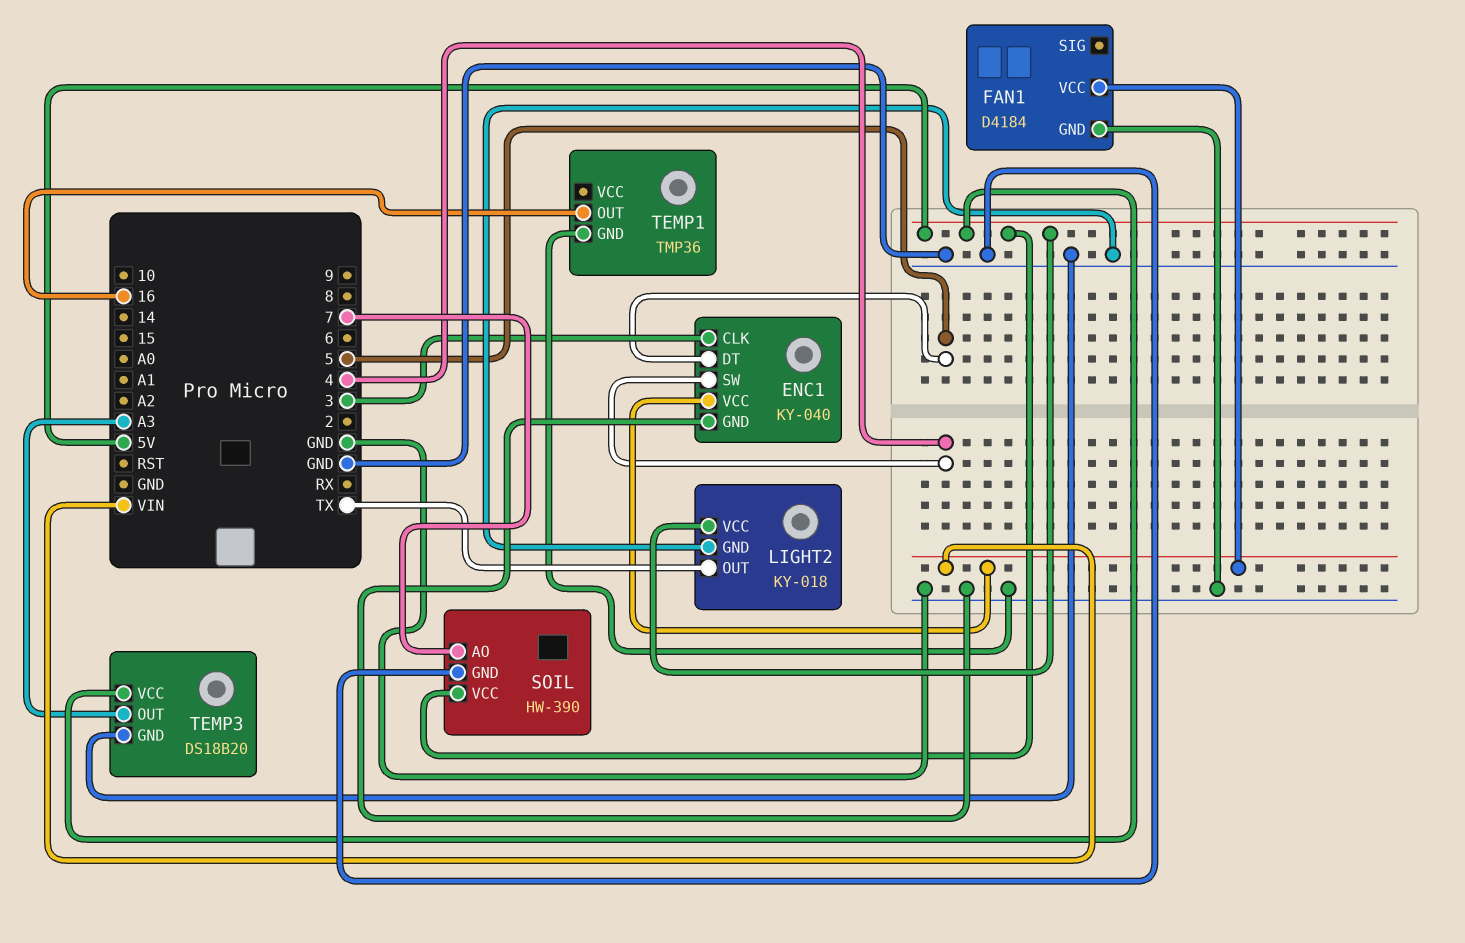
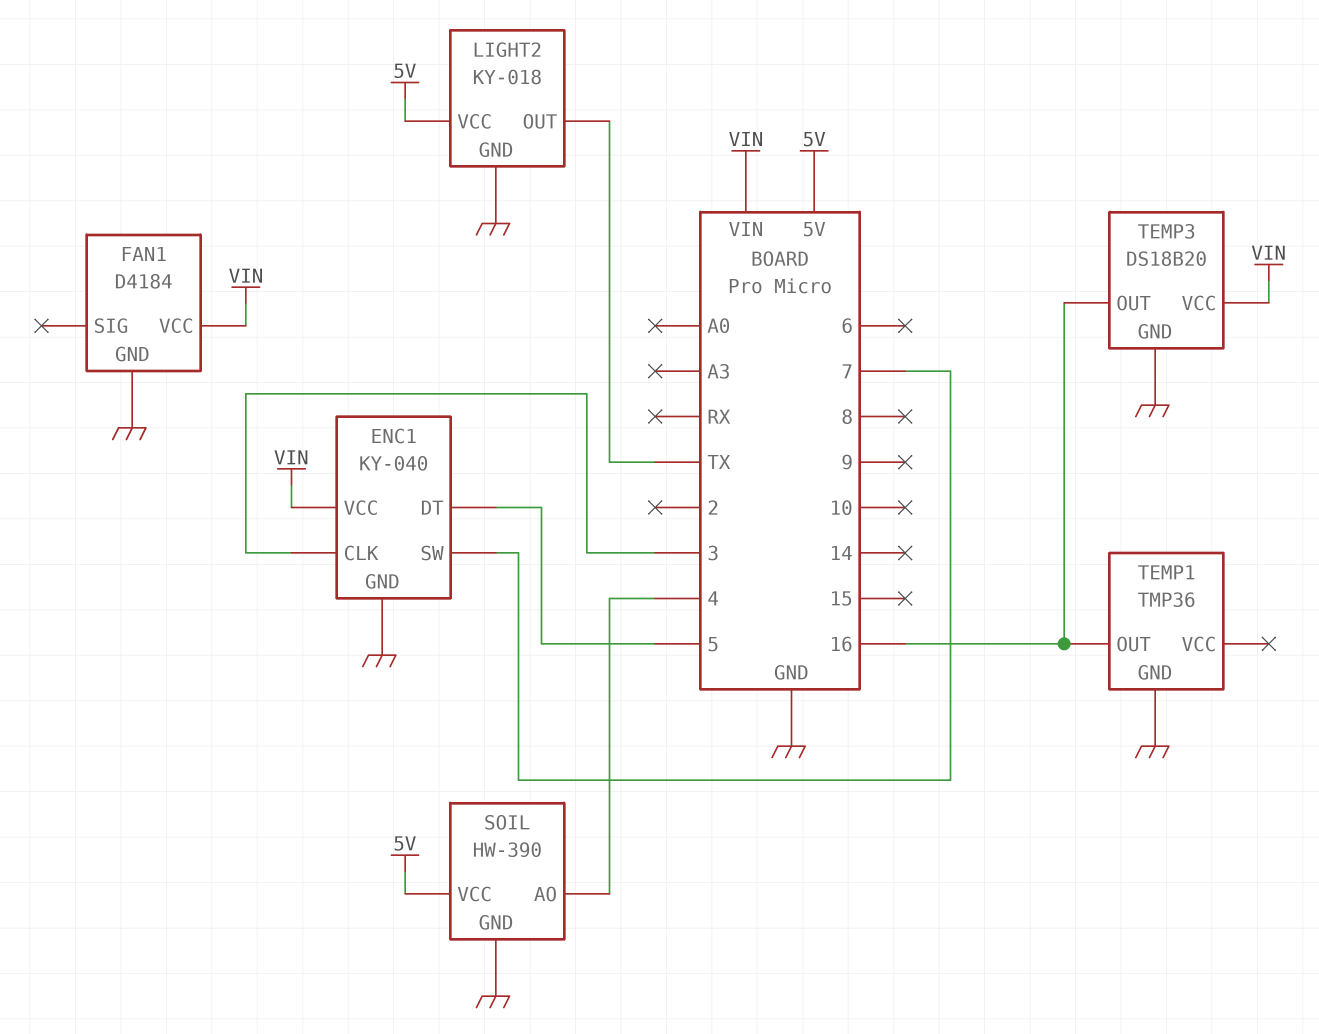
ENC1 pin SW: 4 -> 7
SOIL pin AO: 7 -> 4
TEMP3 pin OUT: A3 -> 16
TEMP3 pin VCC: 5V -> VIN

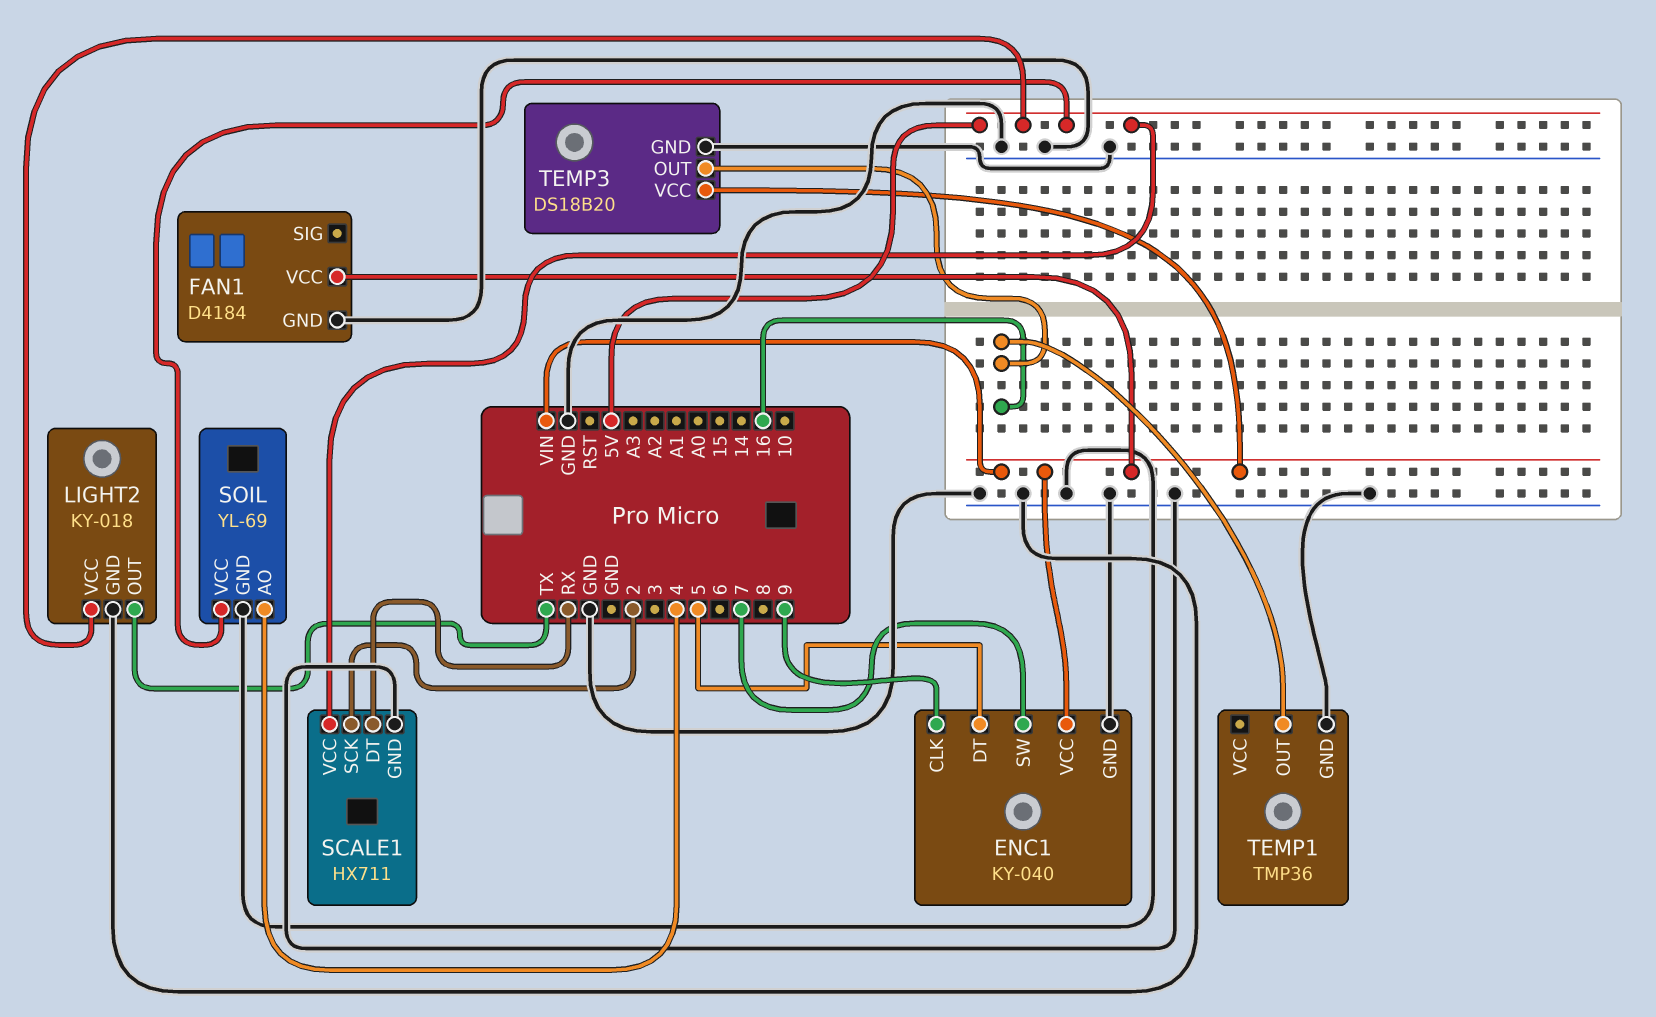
ENC1 pin CLK: 3 -> 9
SCALE1: none -> HX711
SCALE1 pin DT: none -> RX
SCALE1 pin GND: none -> GND
SCALE1 pin SCK: none -> 2
SCALE1 pin VCC: none -> 5V
SOIL: HW-390 -> YL-69

